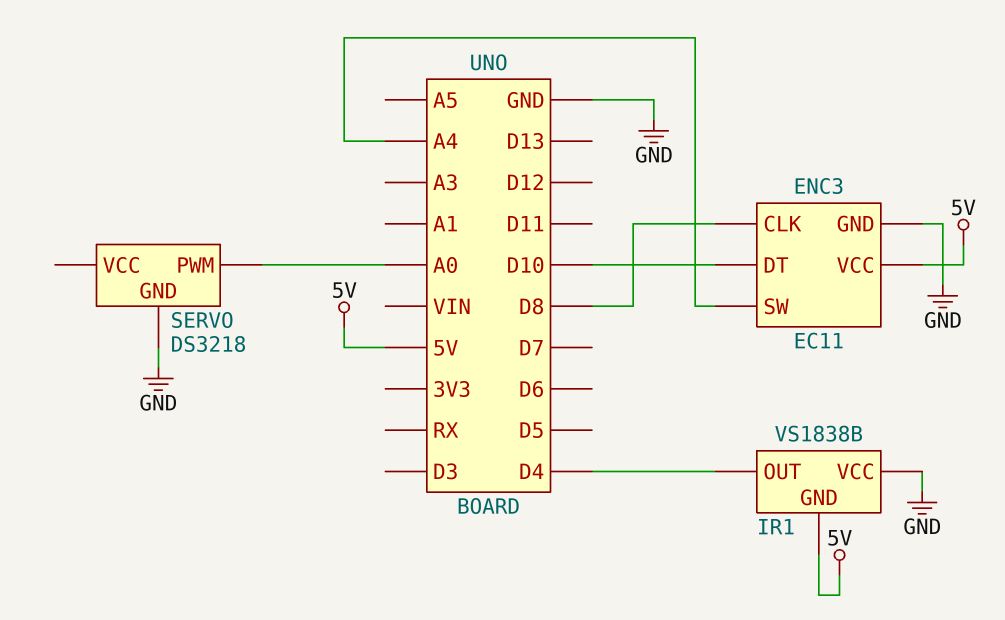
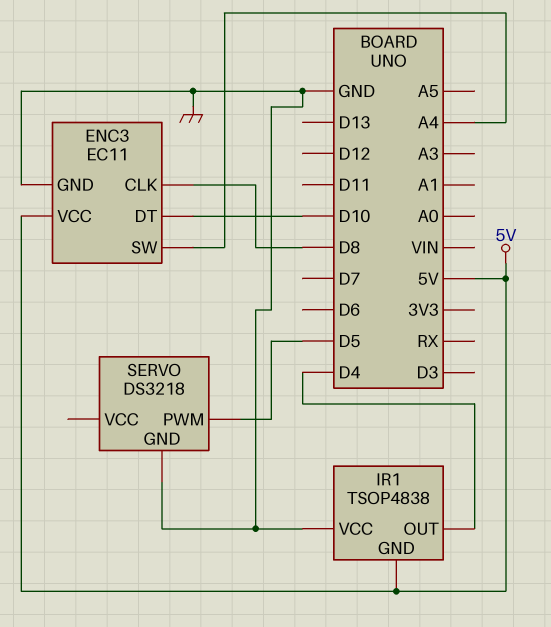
IR1: VS1838B -> TSOP4838
SERVO pin PWM: A0 -> D5

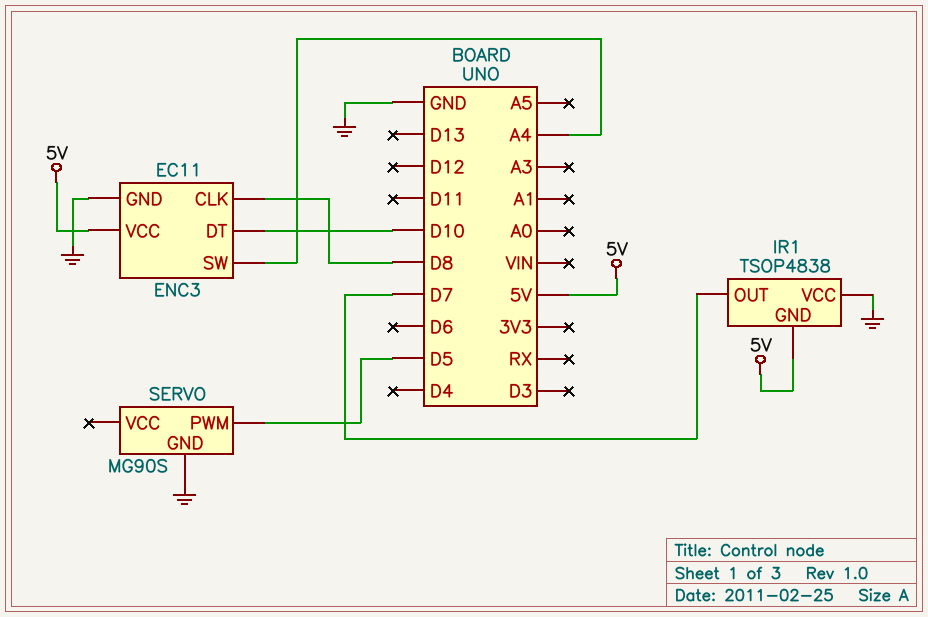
IR1 pin OUT: D4 -> D7
SERVO: DS3218 -> MG90S

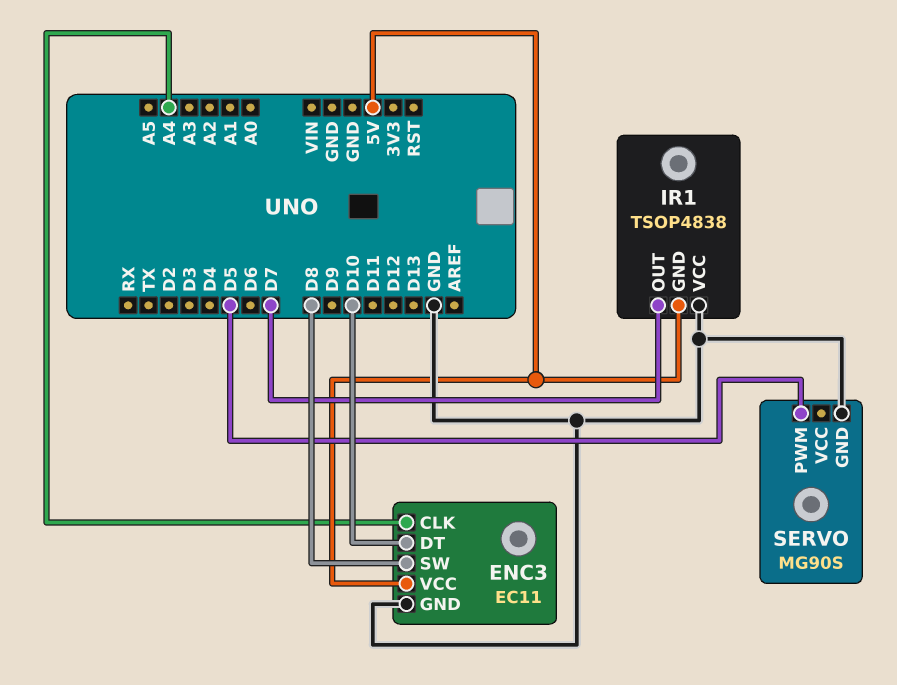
ENC3 pin CLK: D8 -> A4
ENC3 pin SW: A4 -> D8

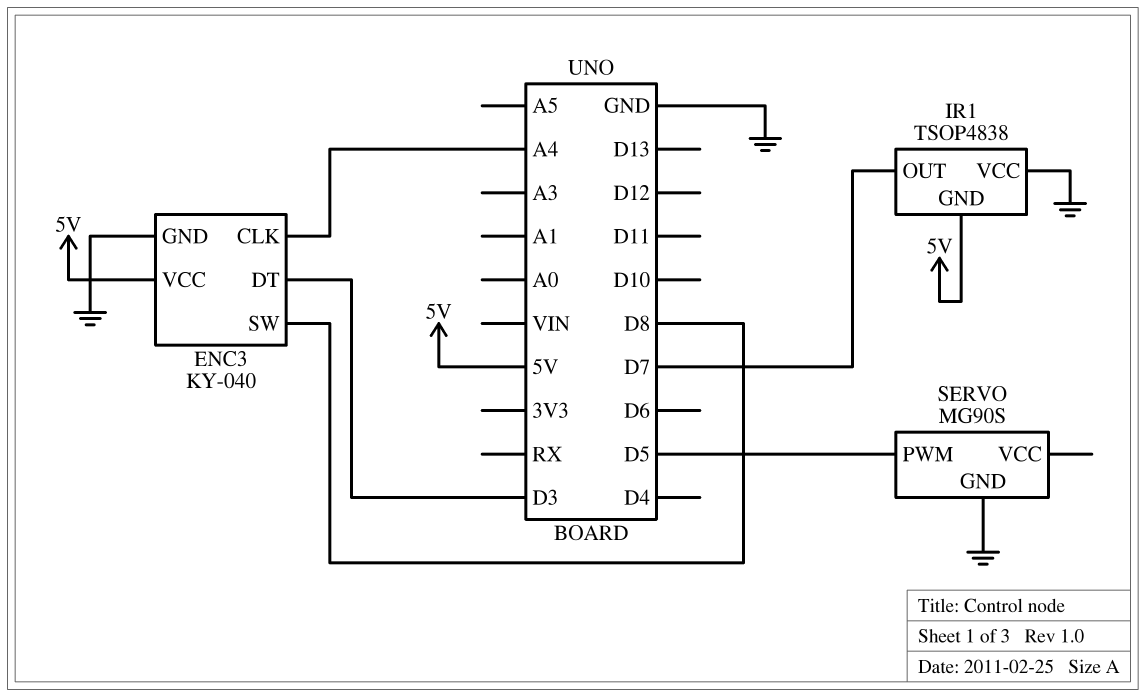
ENC3: EC11 -> KY-040
ENC3 pin DT: D10 -> D3

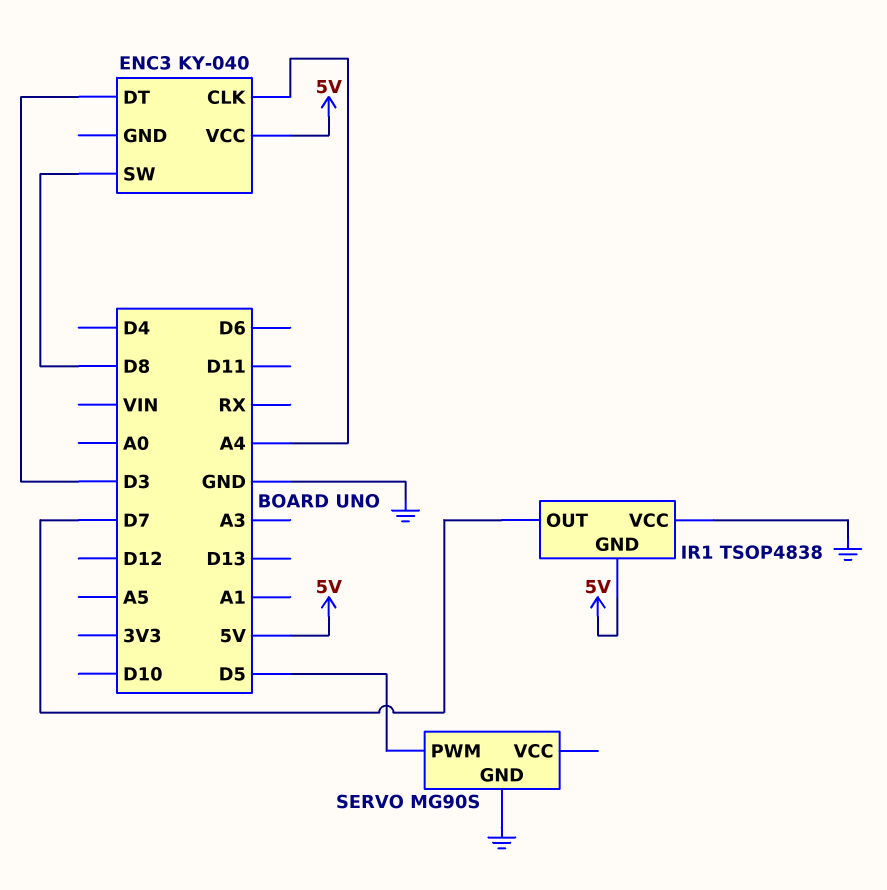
ENC3 pin GND: GND -> none

